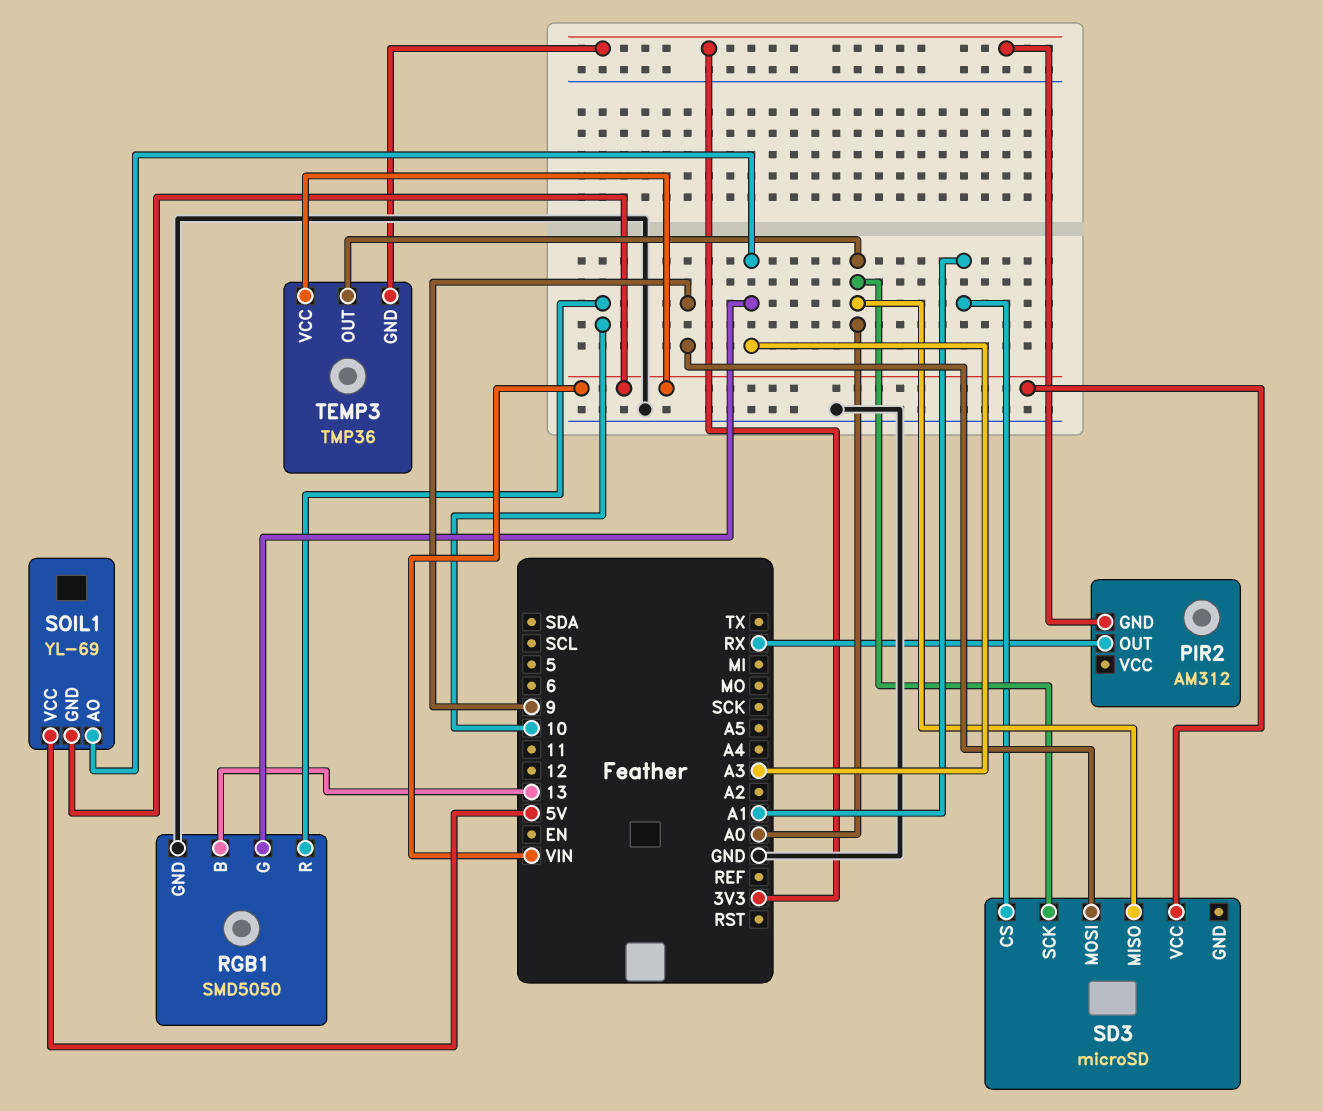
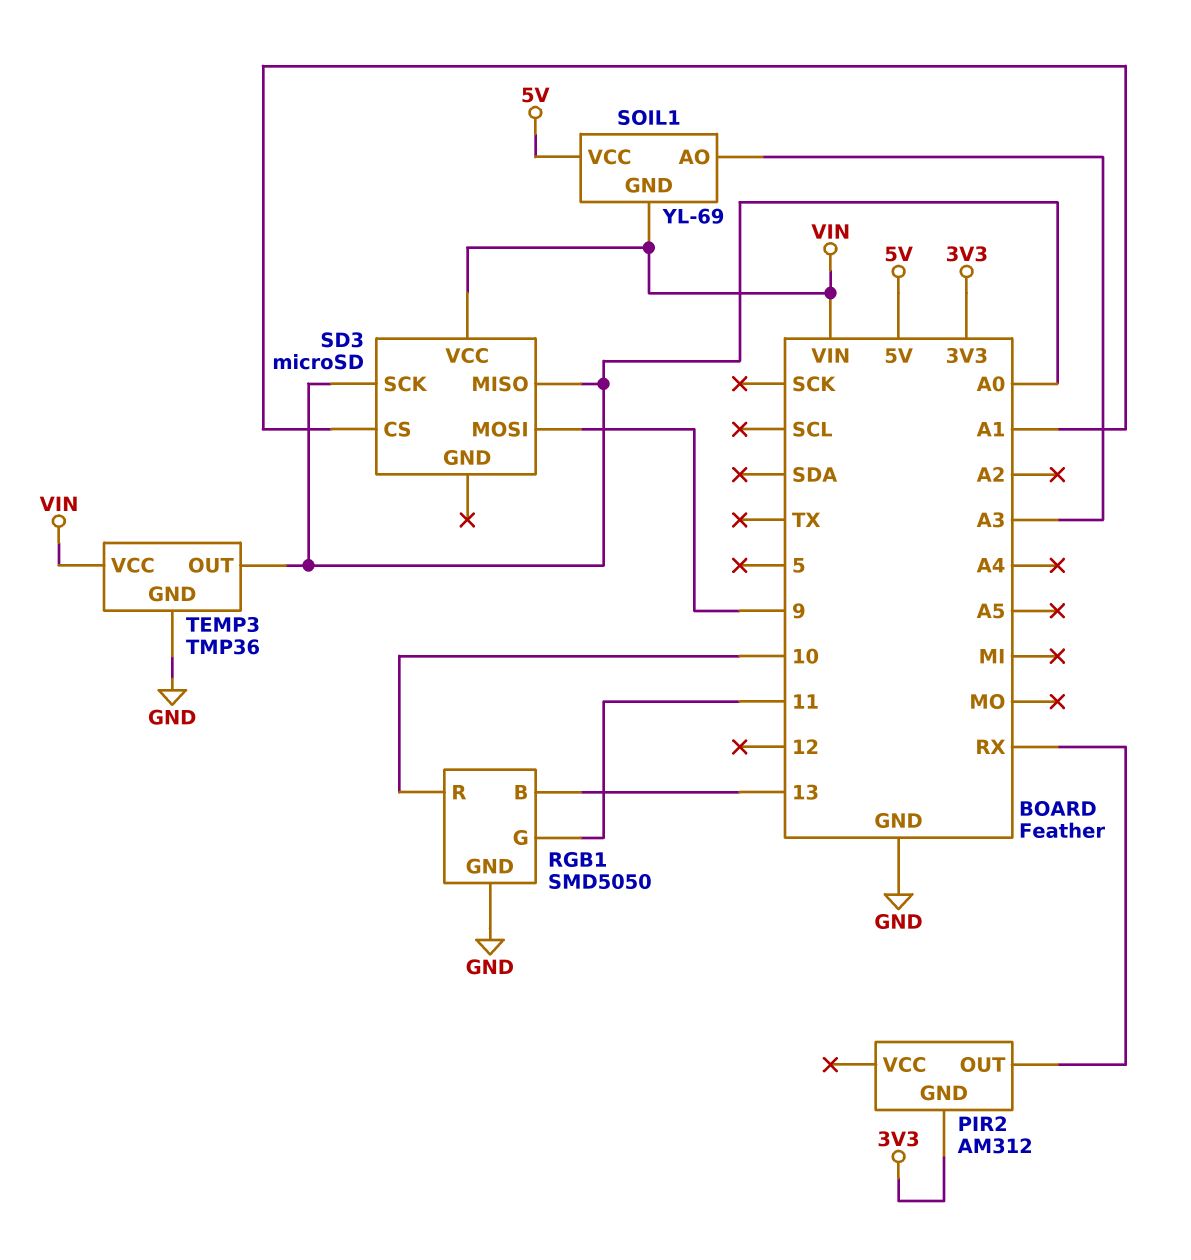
RGB1 pin G: A3 -> 11
TEMP3 pin GND: 3V3 -> GND

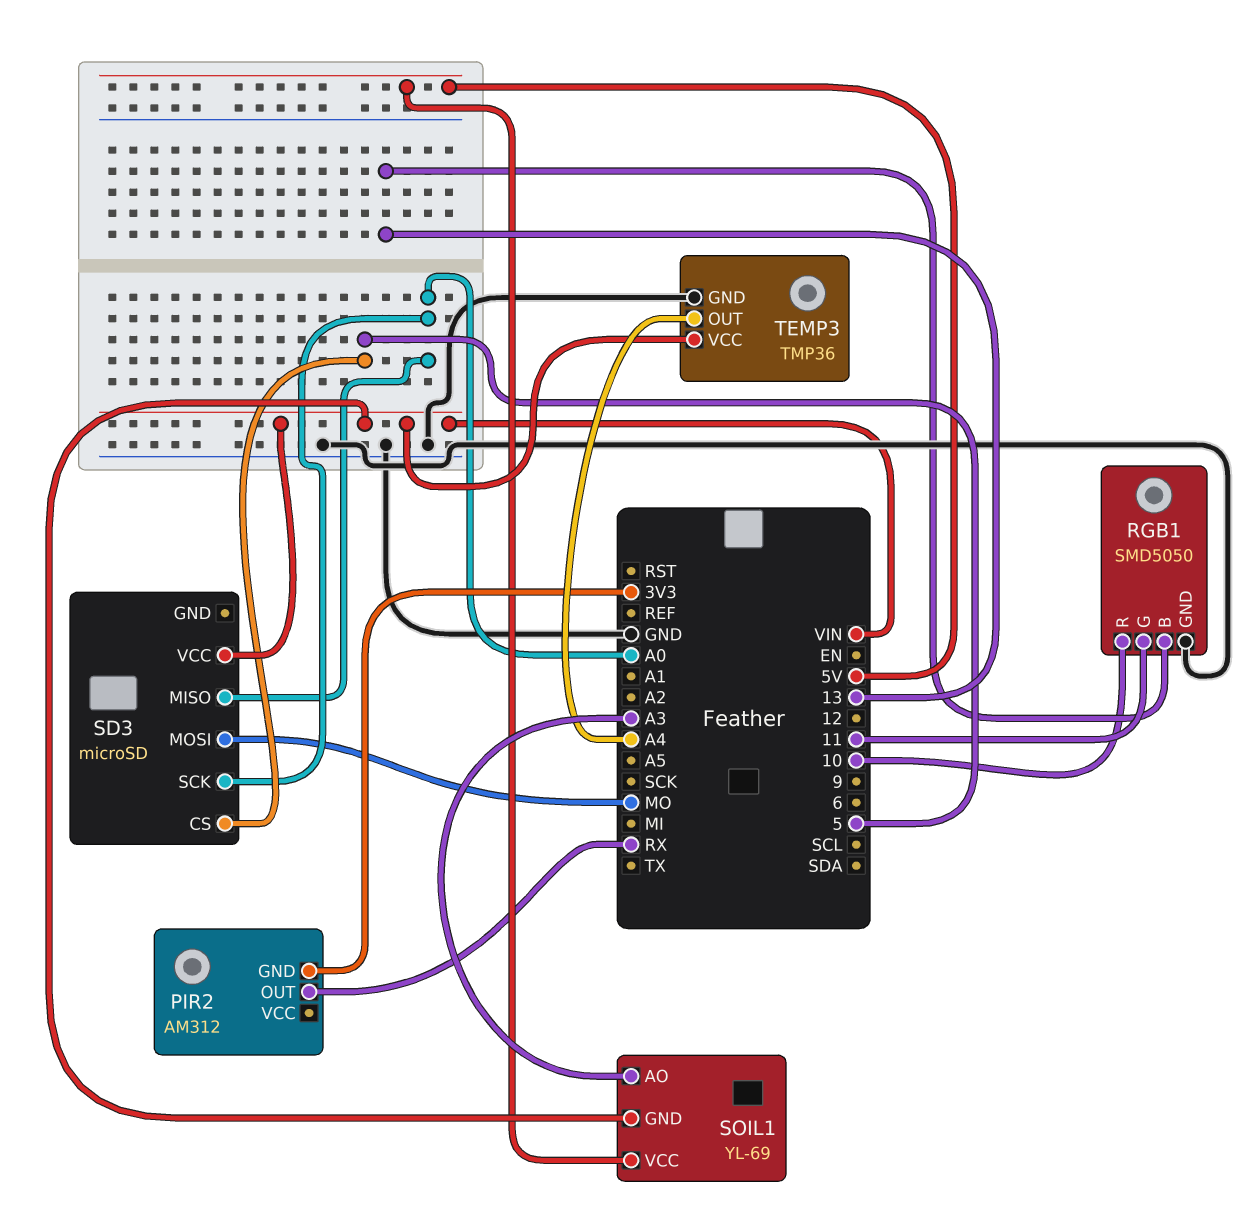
SD3 pin CS: A1 -> 5
SD3 pin MOSI: 9 -> MO
TEMP3 pin OUT: A0 -> A4

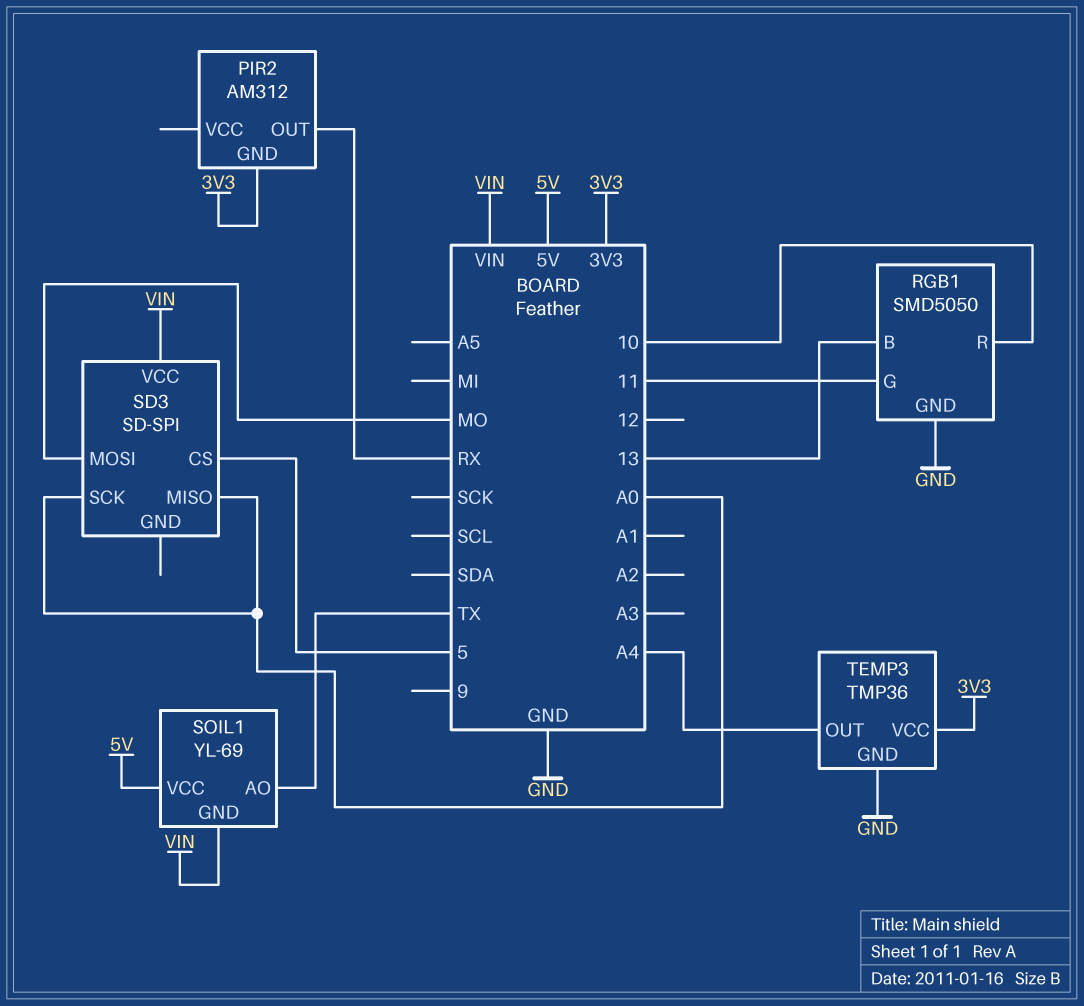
SD3: microSD -> SD-SPI
SOIL1 pin AO: A3 -> TX
TEMP3 pin VCC: VIN -> 3V3

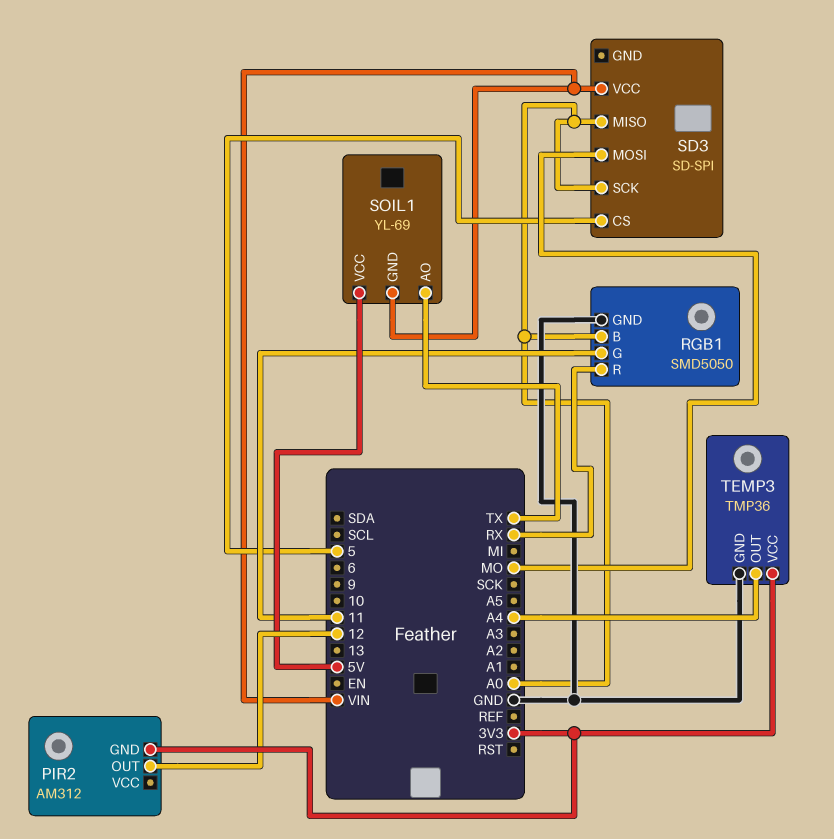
PIR2 pin OUT: RX -> 12
RGB1 pin B: 13 -> A0
RGB1 pin R: 10 -> RX

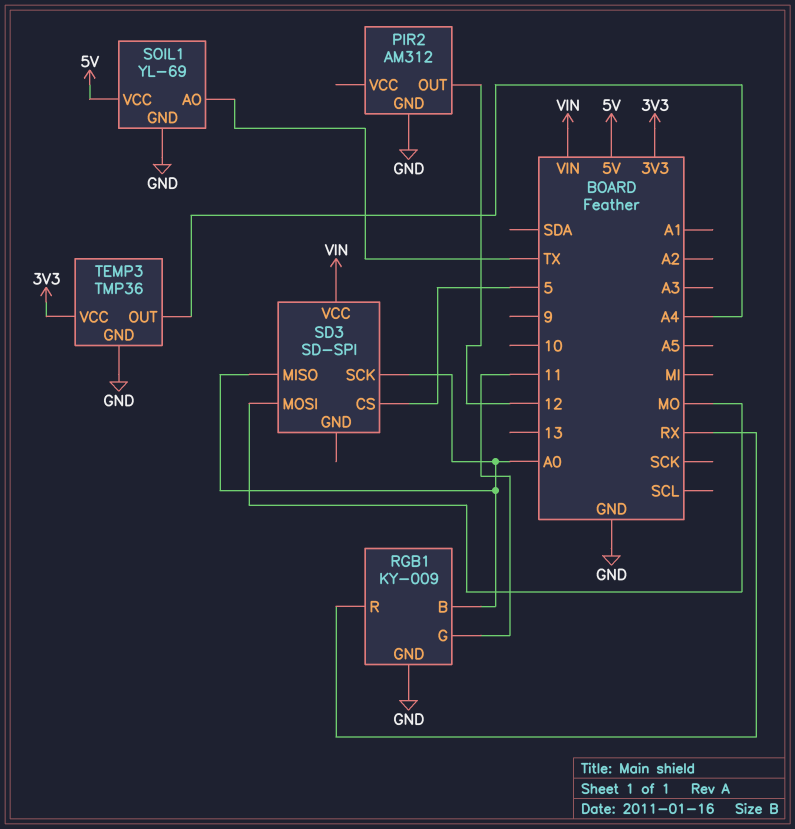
PIR2 pin GND: 3V3 -> GND
RGB1: SMD5050 -> KY-009
SOIL1 pin GND: VIN -> GND

